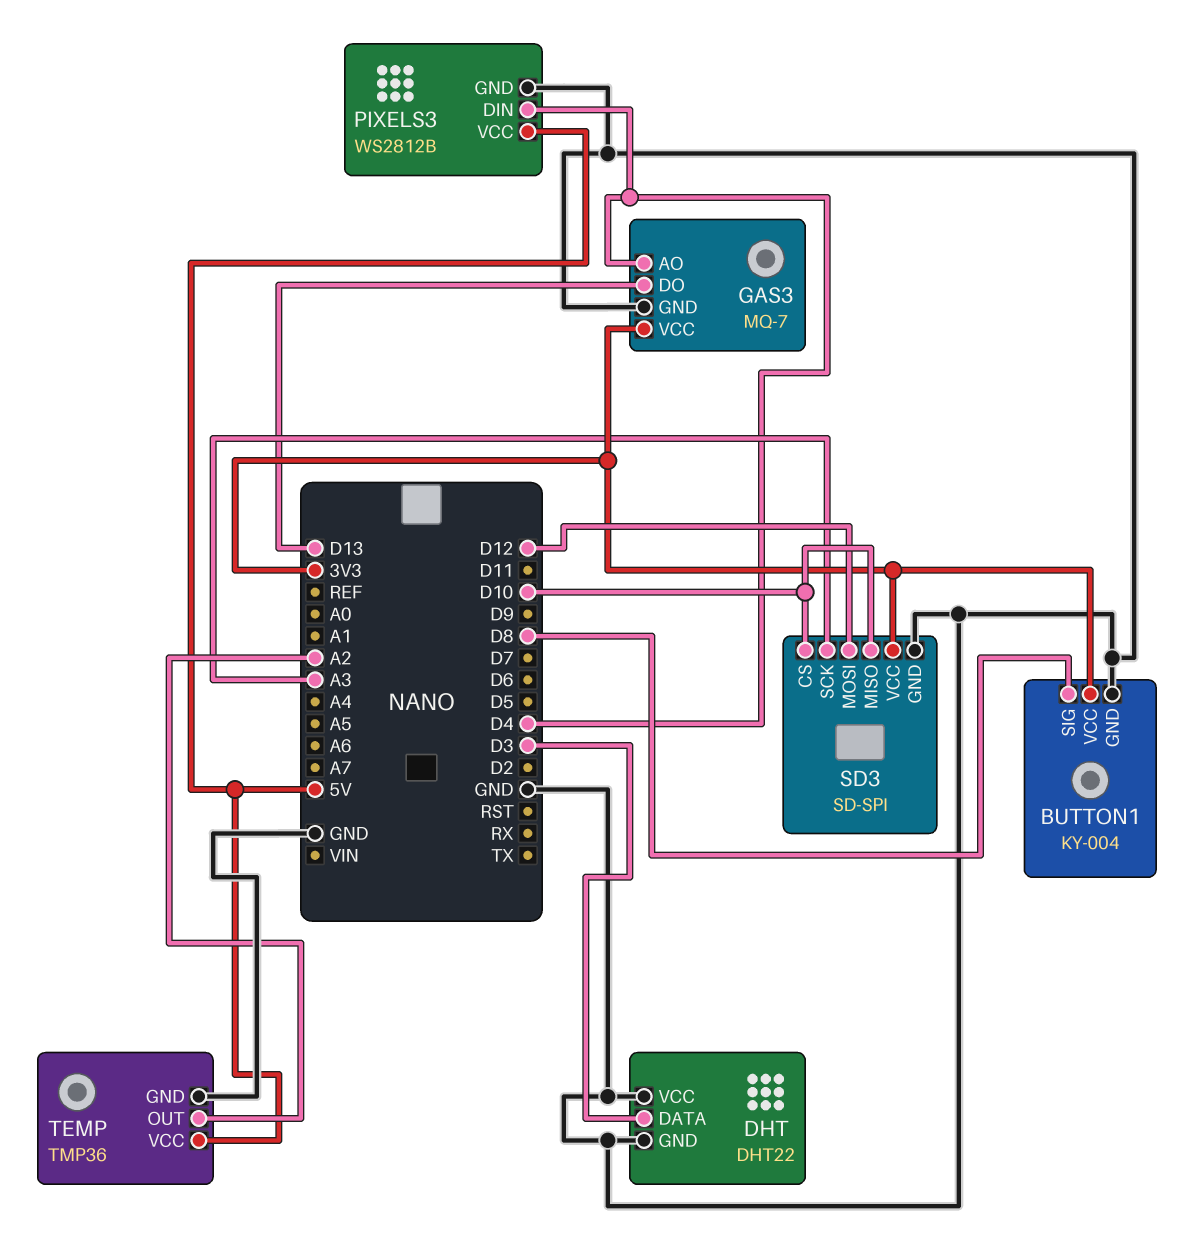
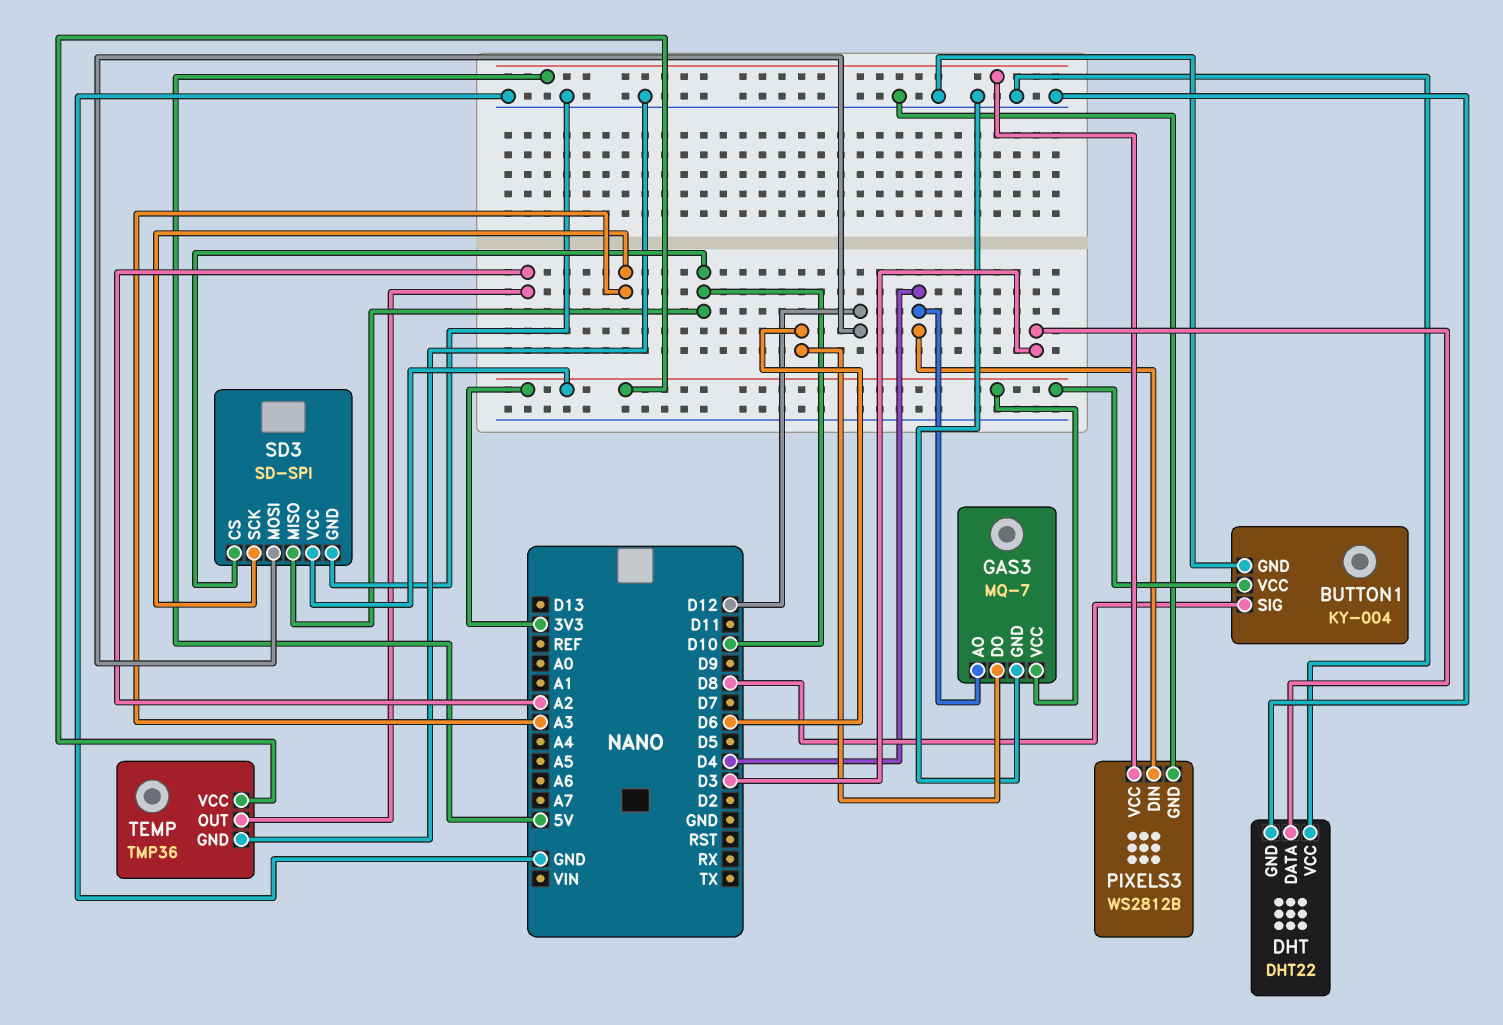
GAS3 pin DO: D13 -> D6
TEMP pin VCC: 5V -> 3V3

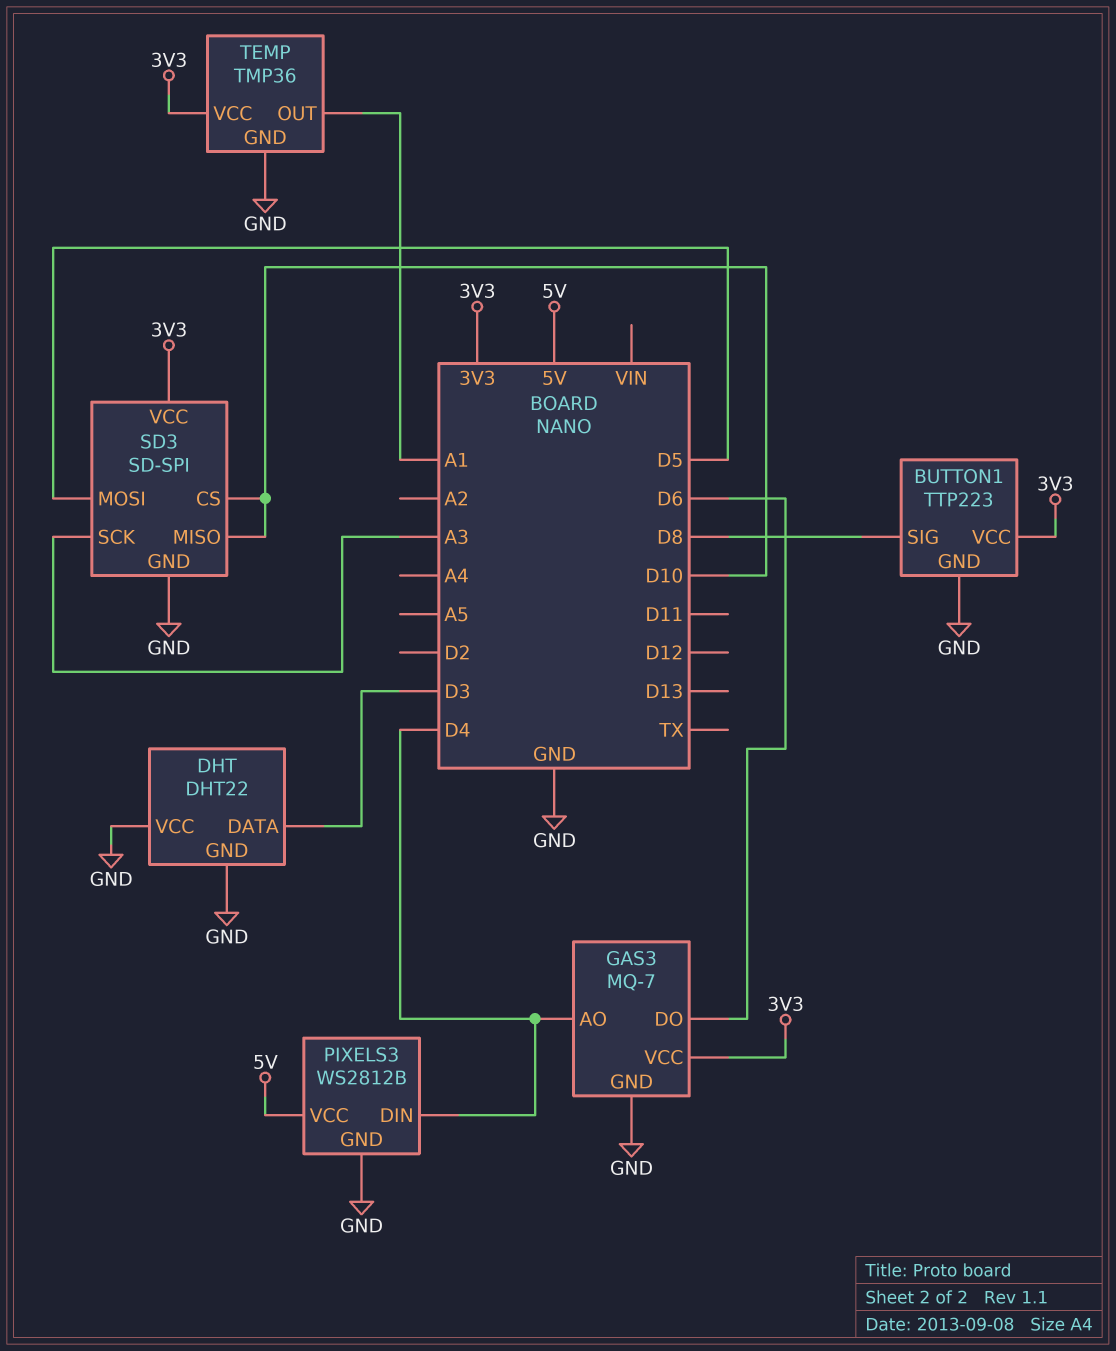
BUTTON1: KY-004 -> TTP223
SD3 pin MOSI: D12 -> D5
TEMP pin OUT: A2 -> A1

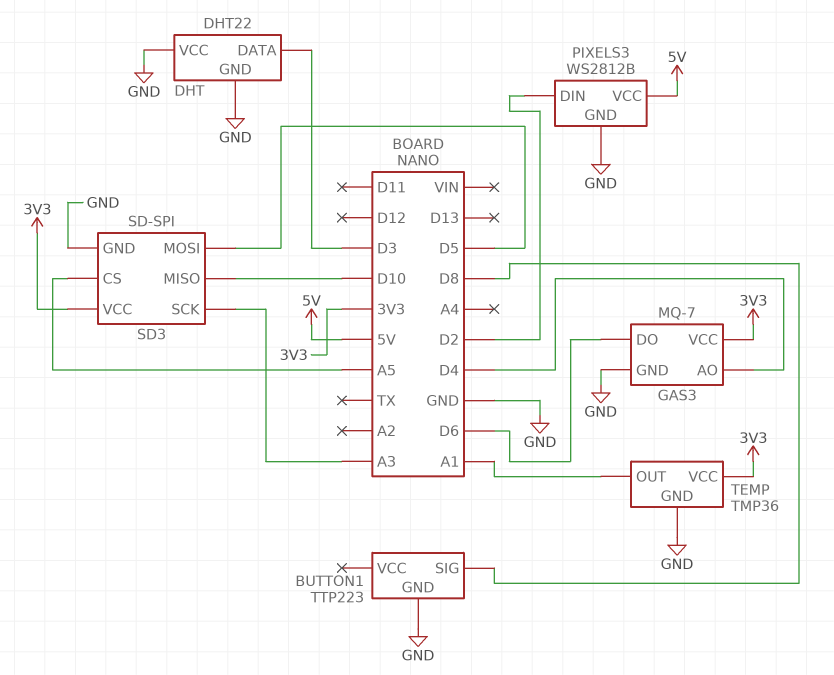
BUTTON1 pin VCC: 3V3 -> none
PIXELS3 pin DIN: D4 -> D2
SD3 pin CS: D10 -> A5

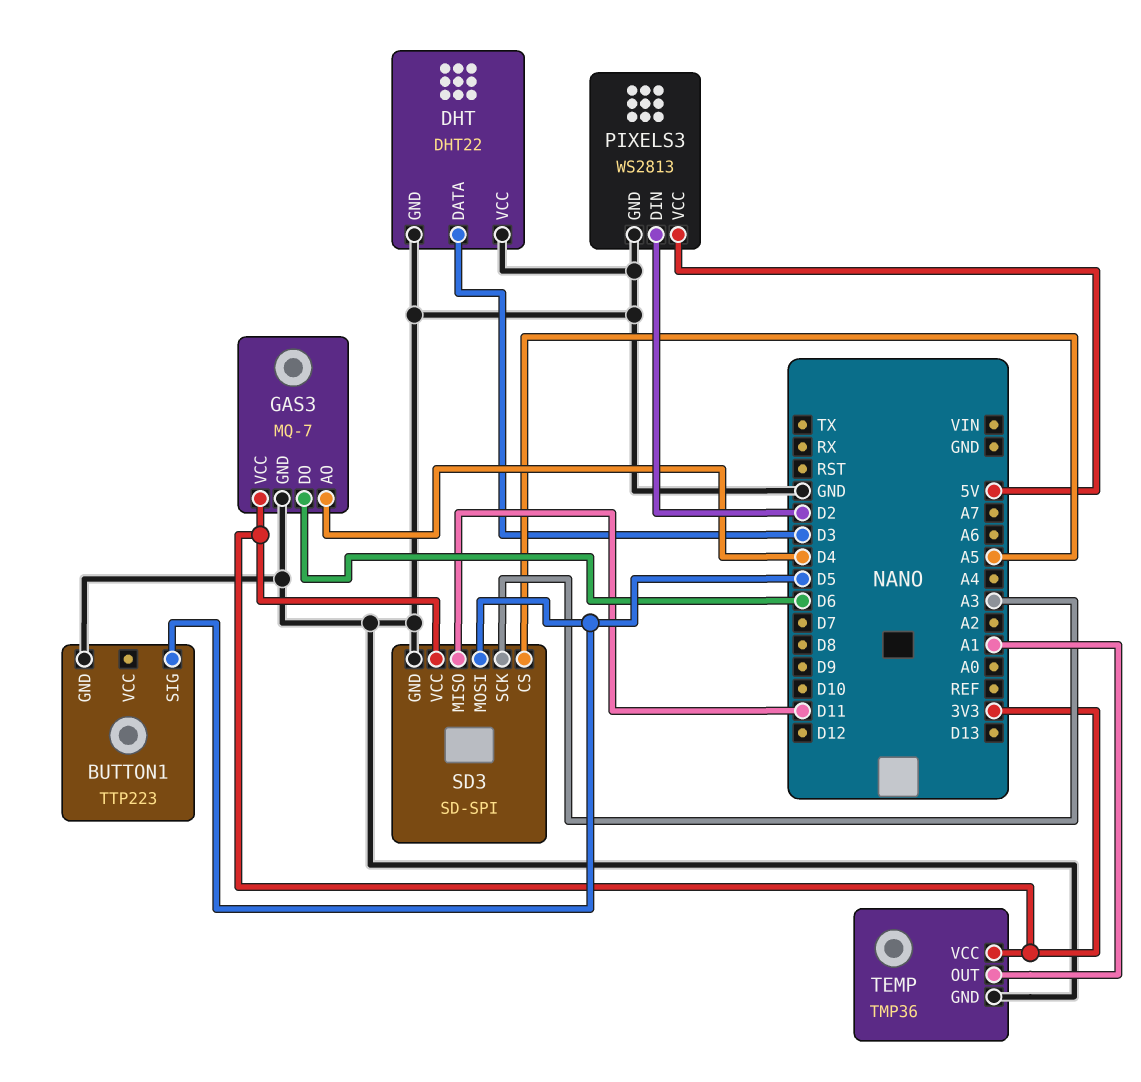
BUTTON1 pin SIG: D8 -> D5
PIXELS3: WS2812B -> WS2813
SD3 pin MISO: D10 -> D11

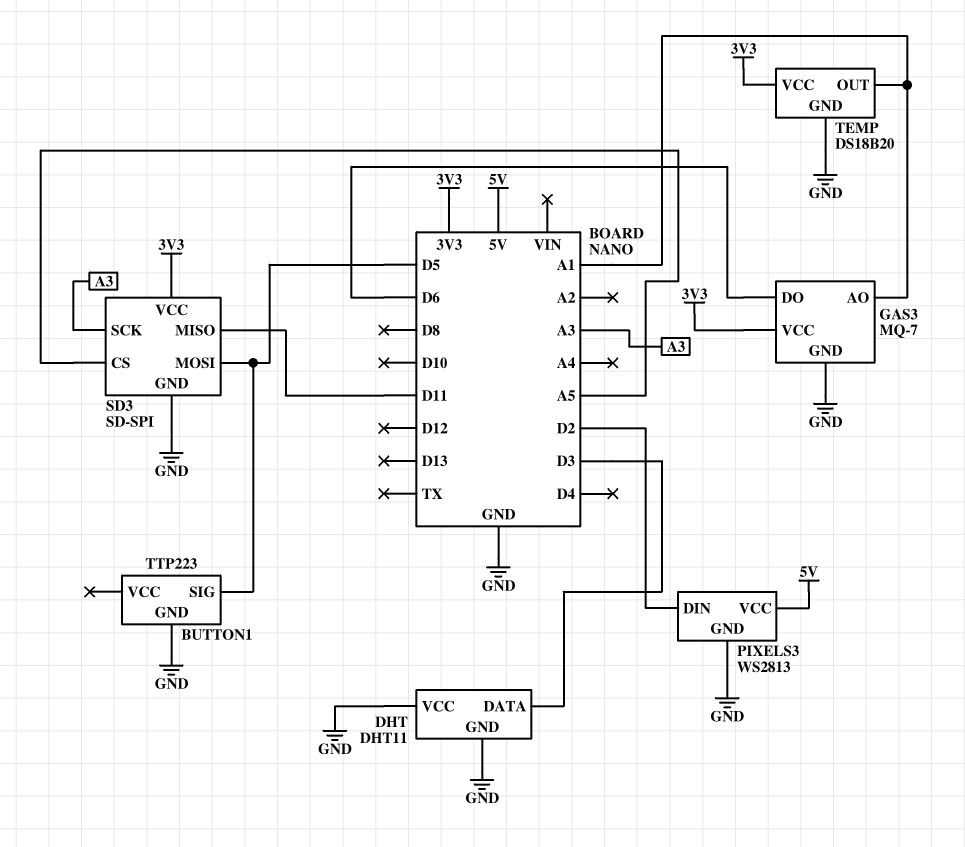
DHT: DHT22 -> DHT11
GAS3 pin AO: D4 -> A1
TEMP: TMP36 -> DS18B20

